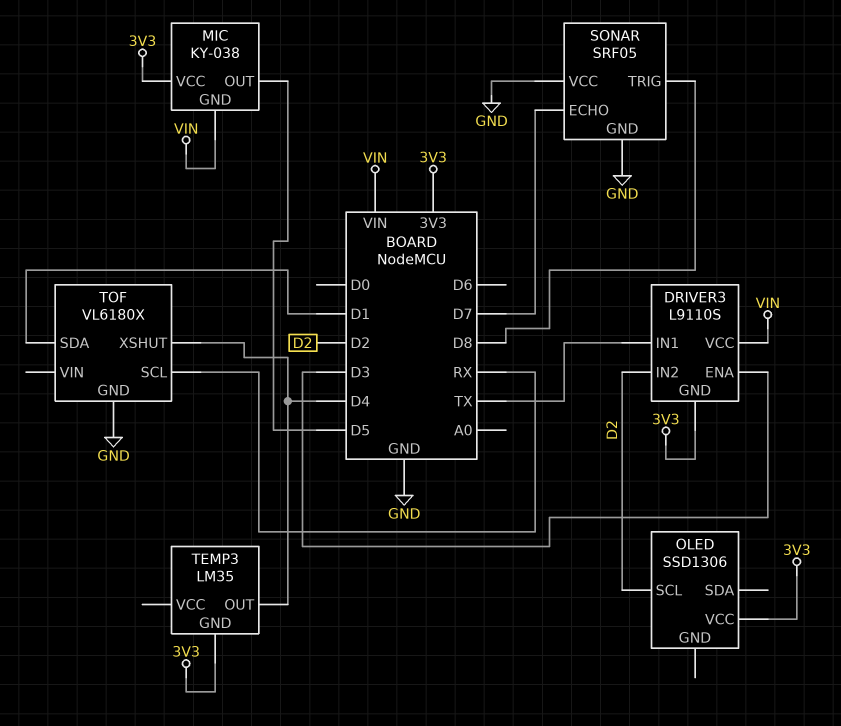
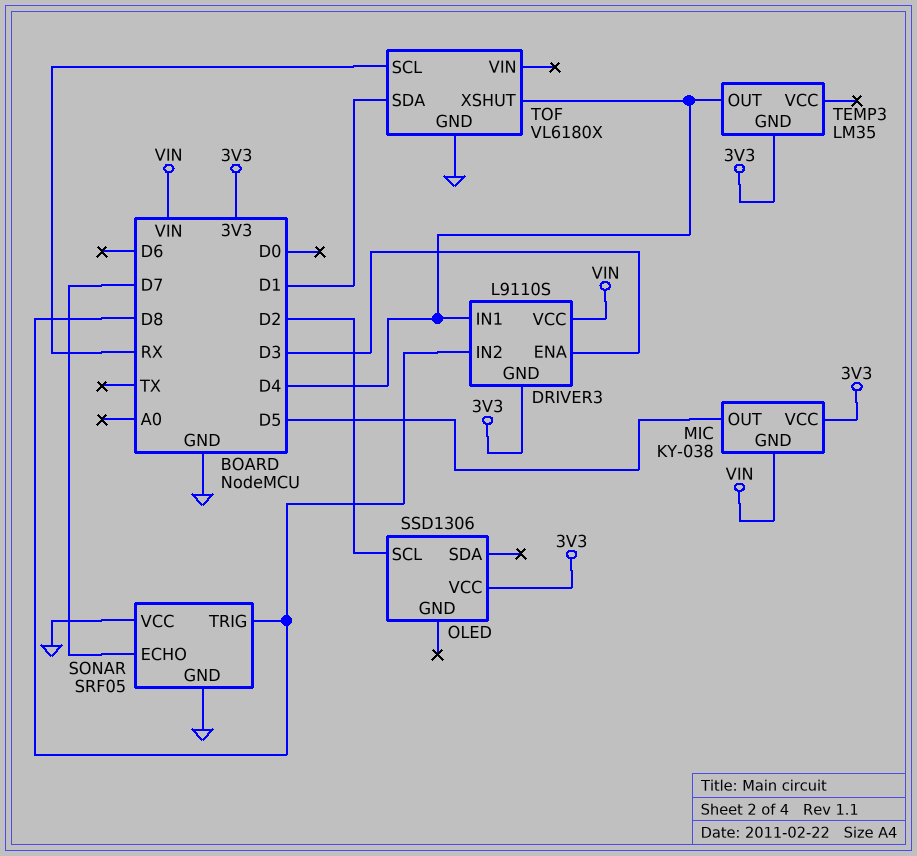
DRIVER3 pin IN1: TX -> D4
DRIVER3 pin IN2: D2 -> D8

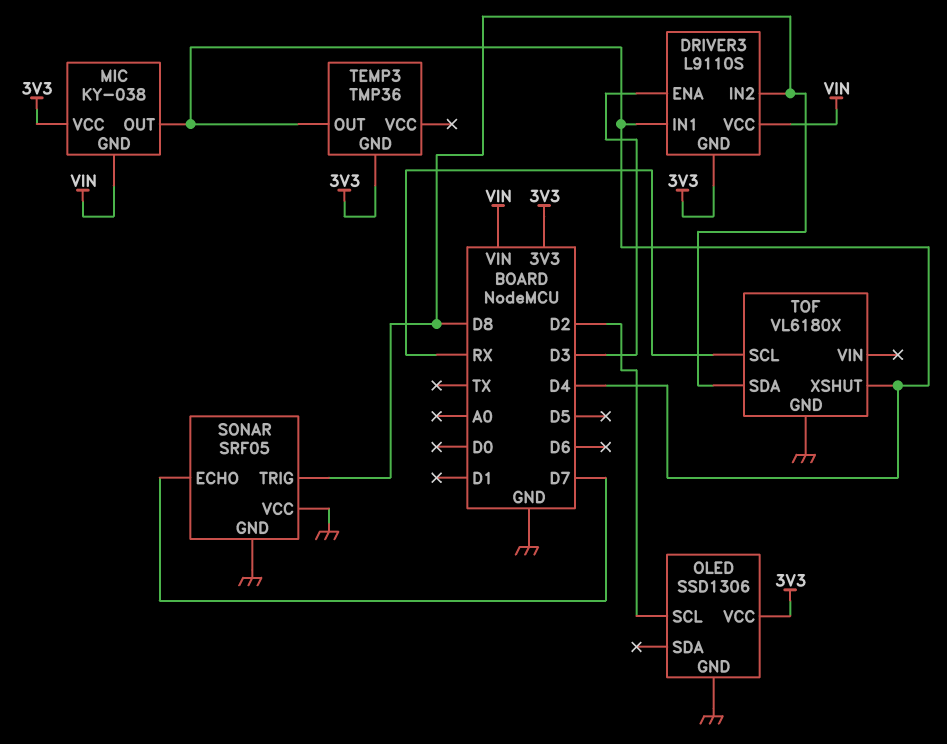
MIC pin OUT: D5 -> D4
OLED pin GND: none -> GND
TEMP3: LM35 -> TMP36
TOF pin SDA: D1 -> D8

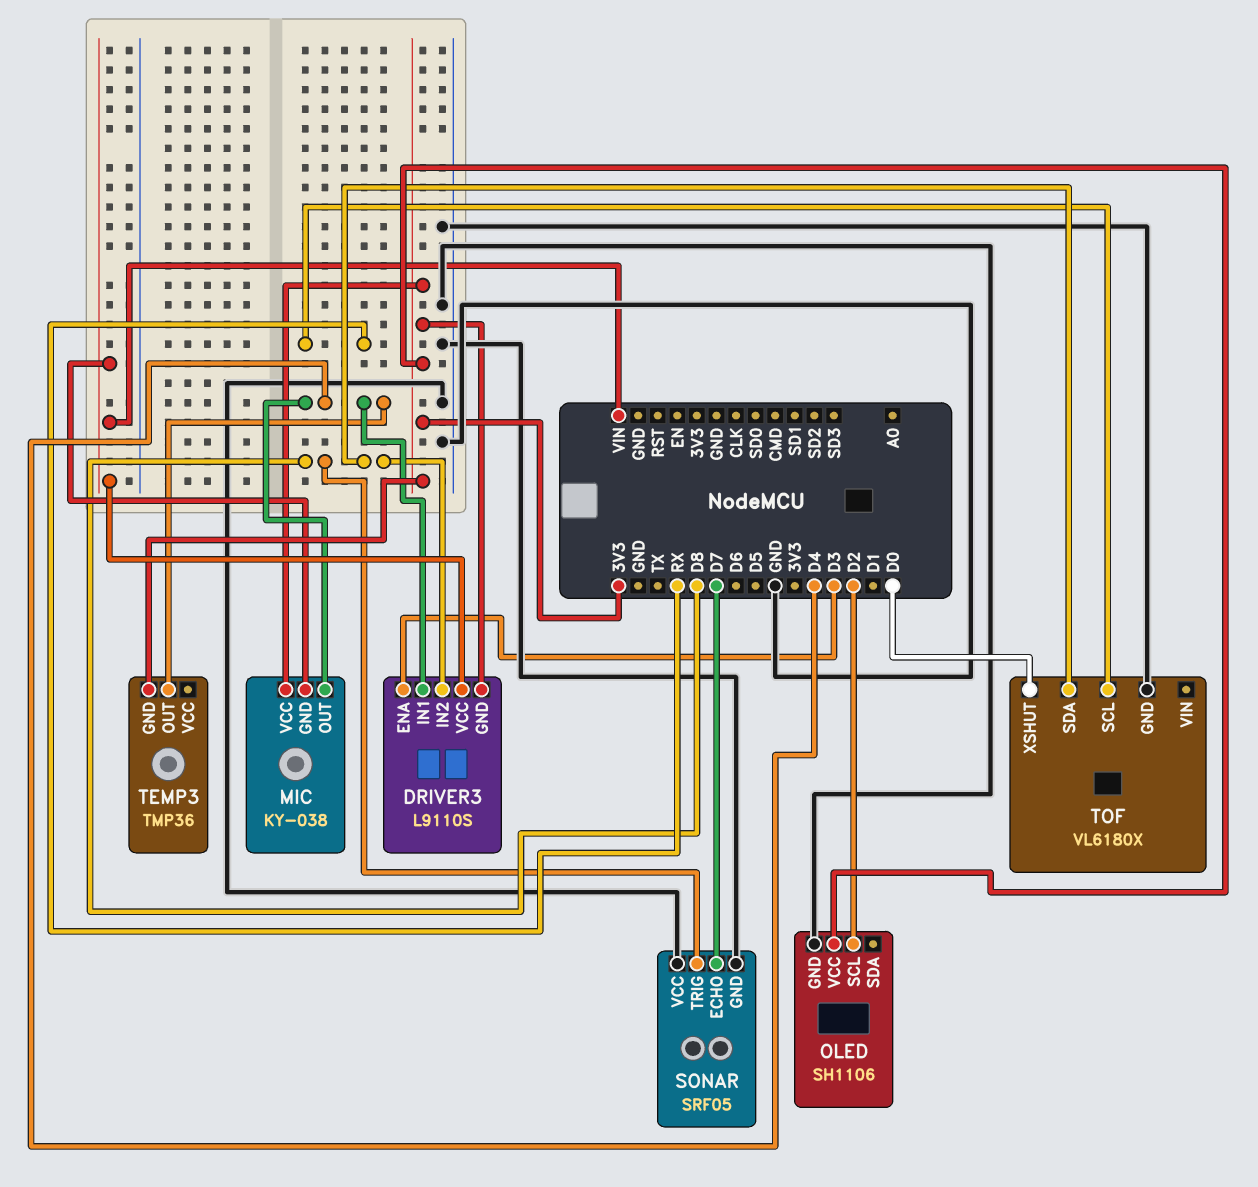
OLED: SSD1306 -> SH1106
TOF pin XSHUT: D4 -> D0

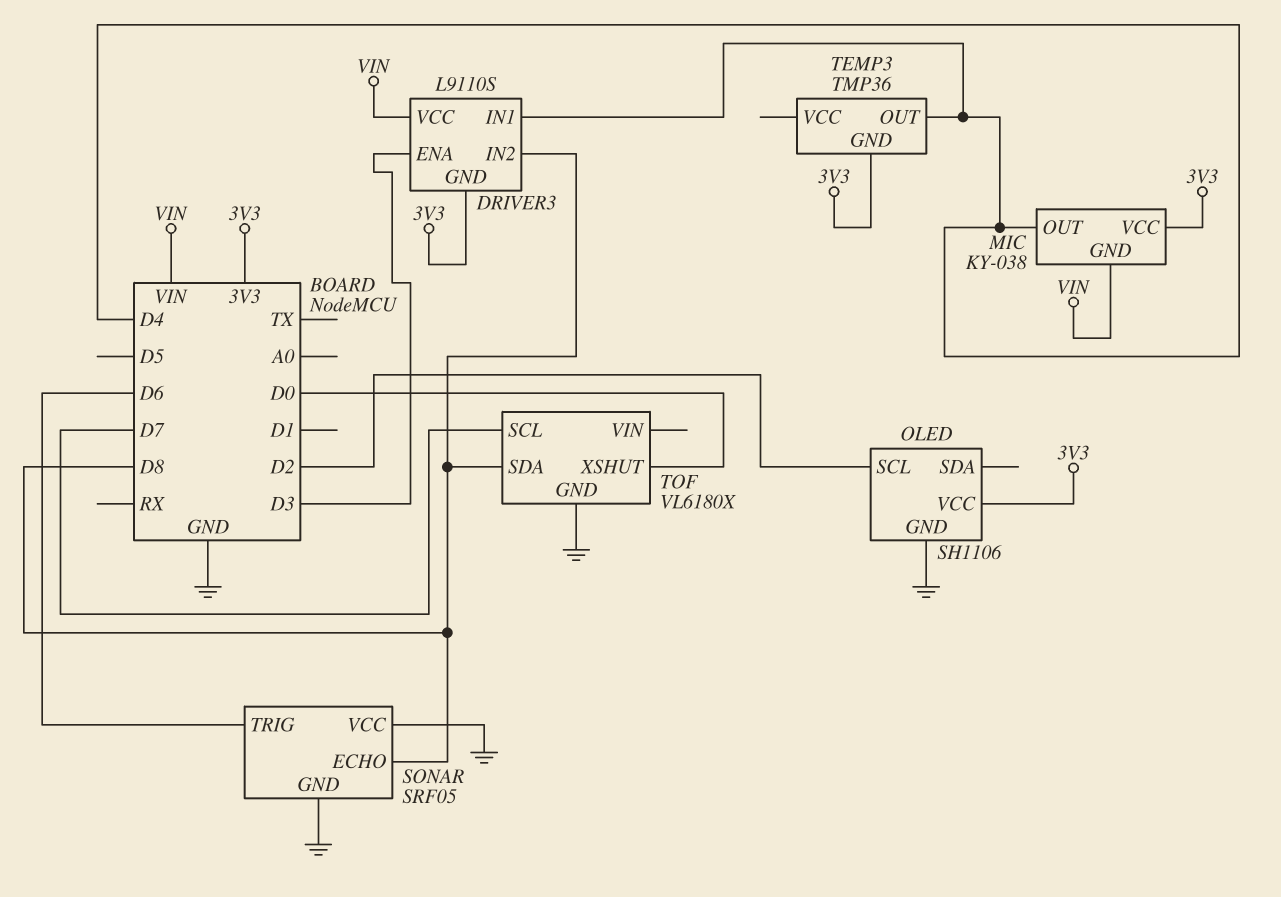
SONAR pin ECHO: D7 -> D8
SONAR pin TRIG: D8 -> D6
TOF pin SCL: RX -> D7

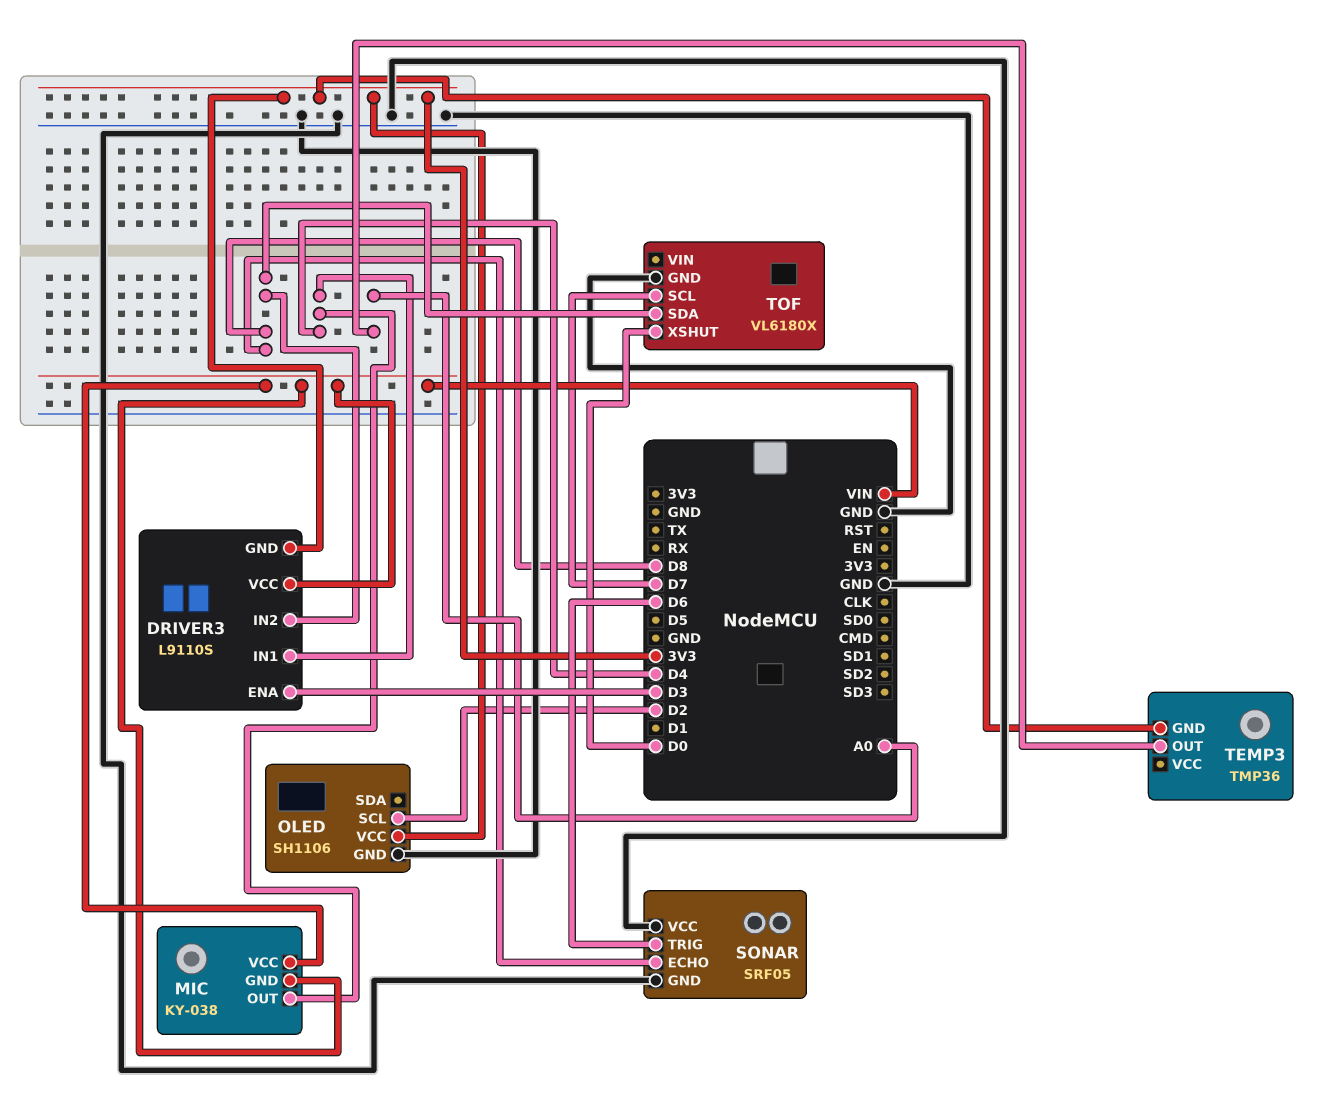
MIC pin VCC: 3V3 -> VIN
TEMP3 pin OUT: D4 -> A0

